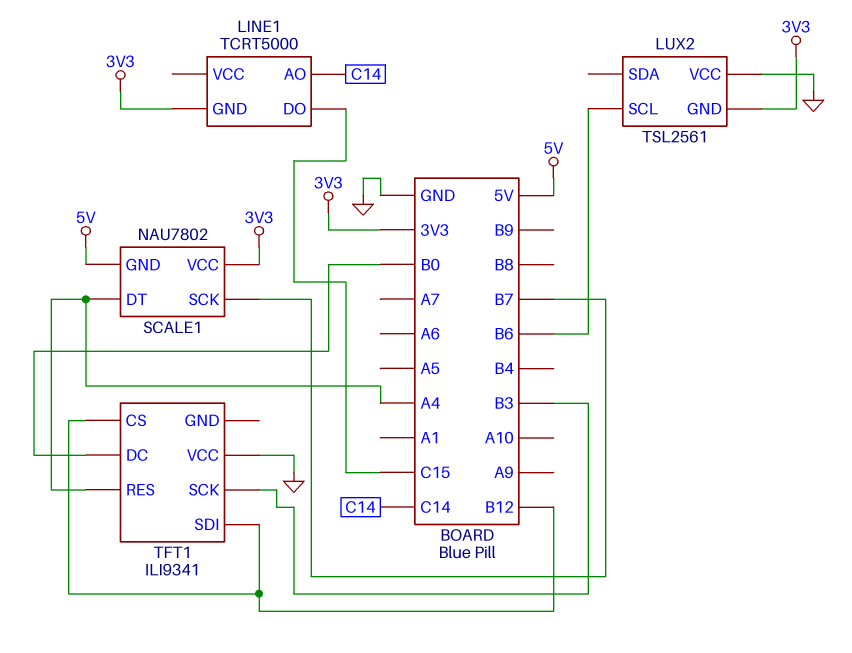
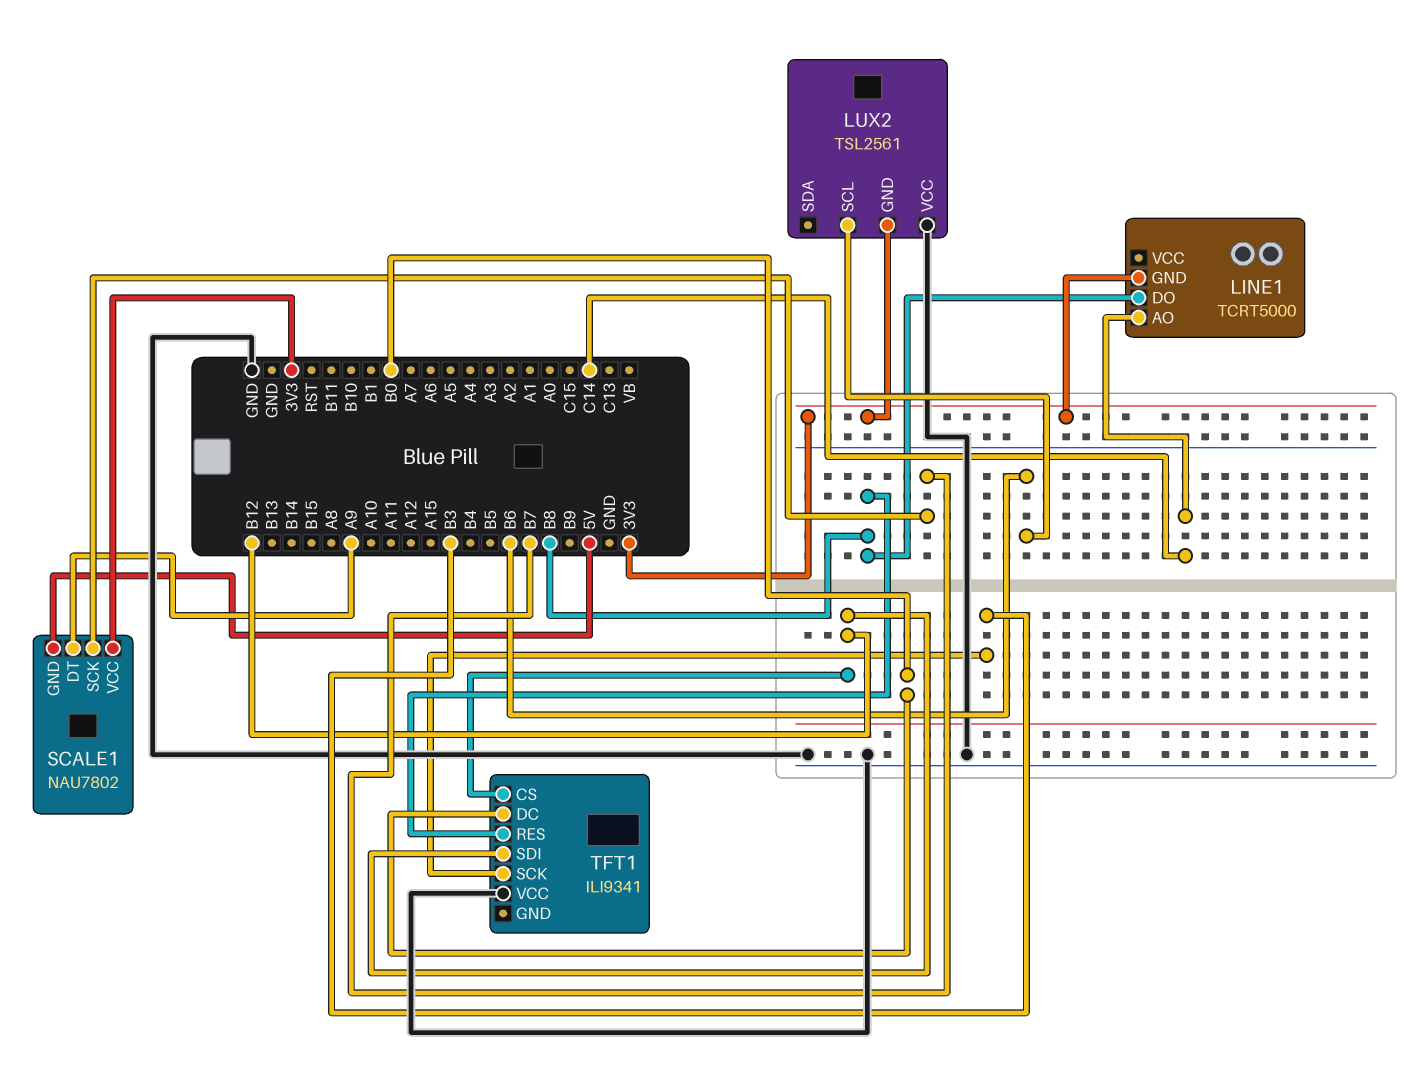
LINE1 pin DO: C15 -> B8
SCALE1 pin DT: A4 -> A9
TFT1 pin RES: A4 -> B8

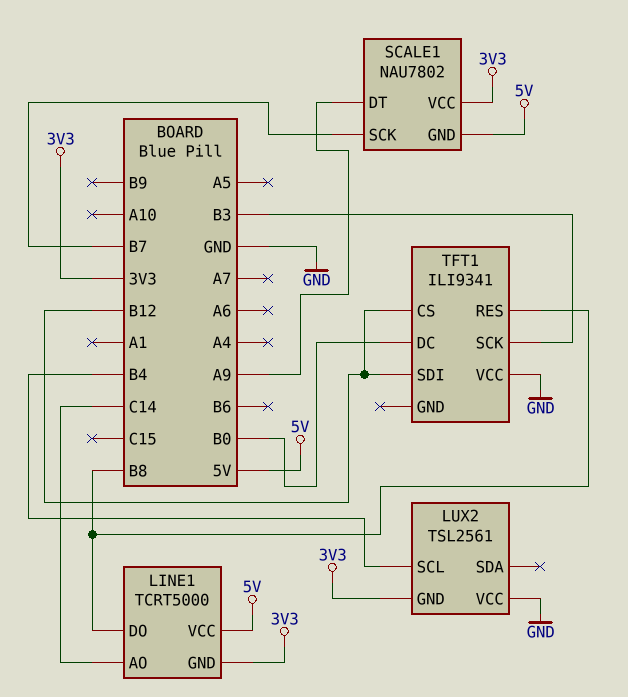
LINE1 pin VCC: none -> 5V
LUX2 pin SCL: B6 -> B4

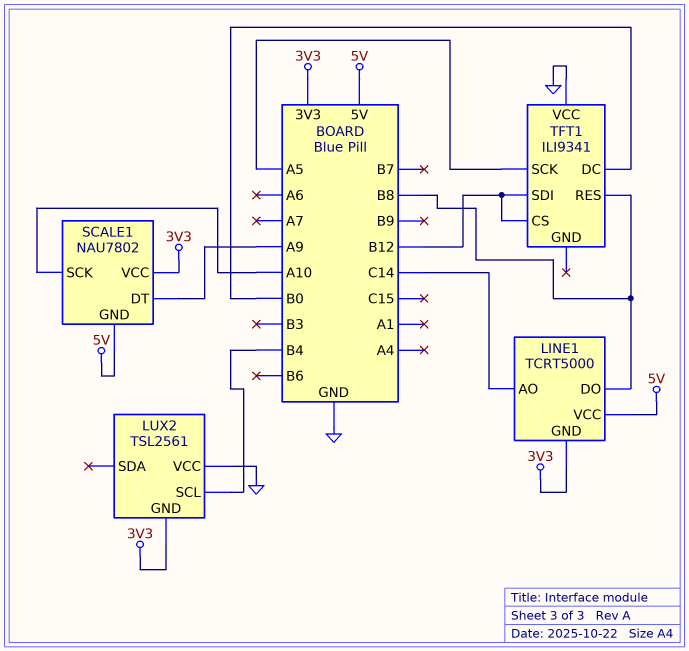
SCALE1 pin SCK: B7 -> A10
TFT1 pin SCK: B3 -> A5

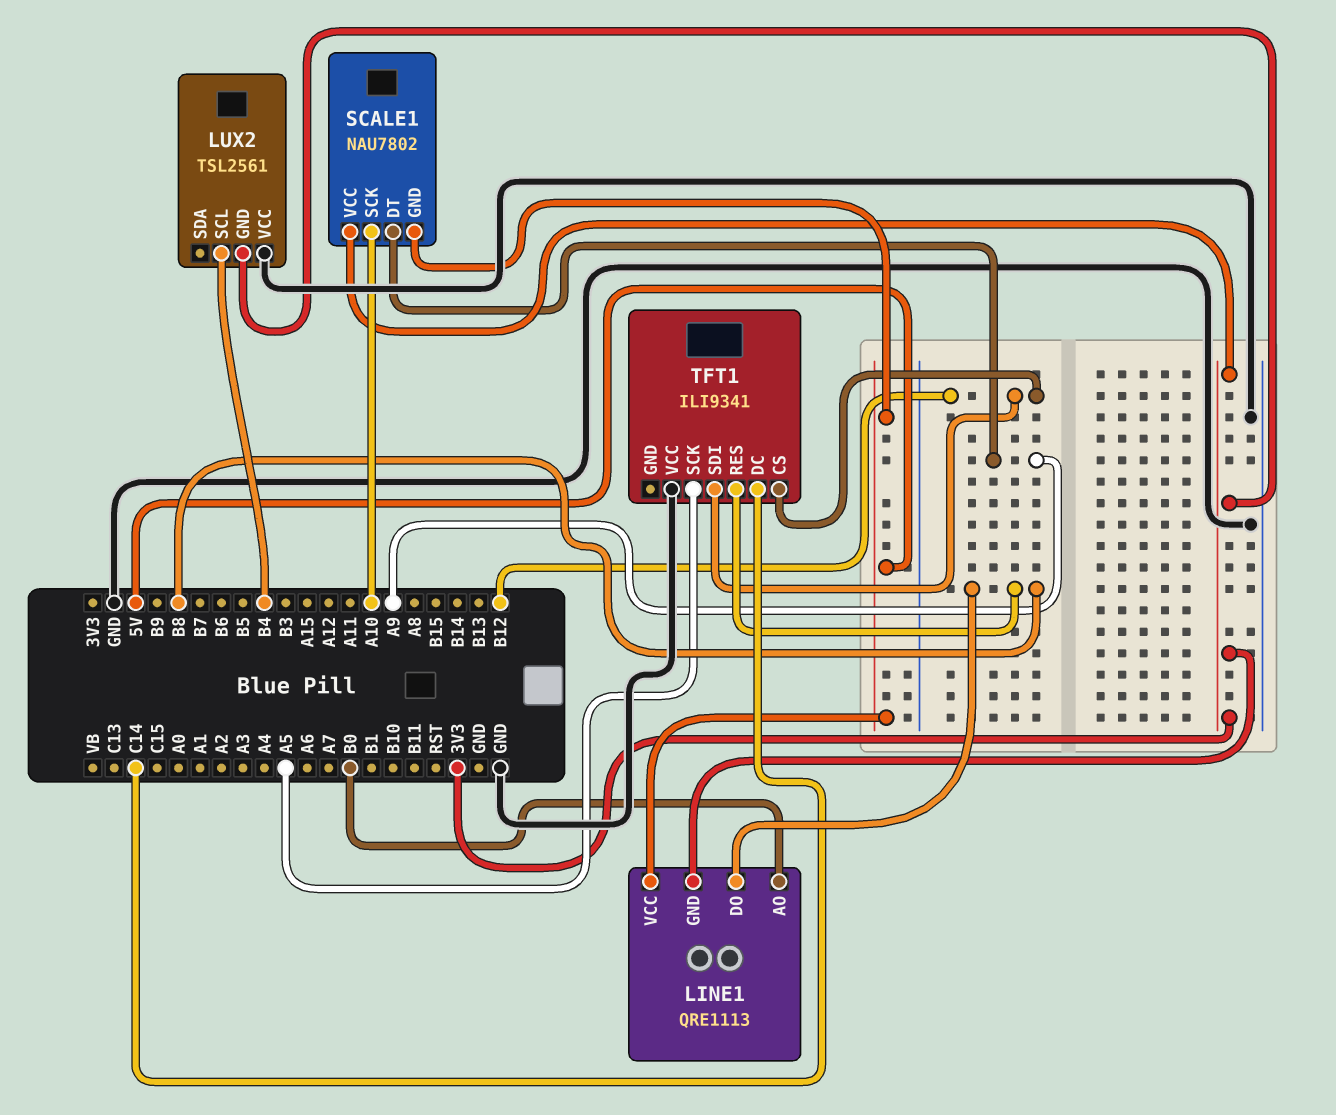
LINE1: TCRT5000 -> QRE1113
LINE1 pin AO: C14 -> B0
TFT1 pin DC: B0 -> C14

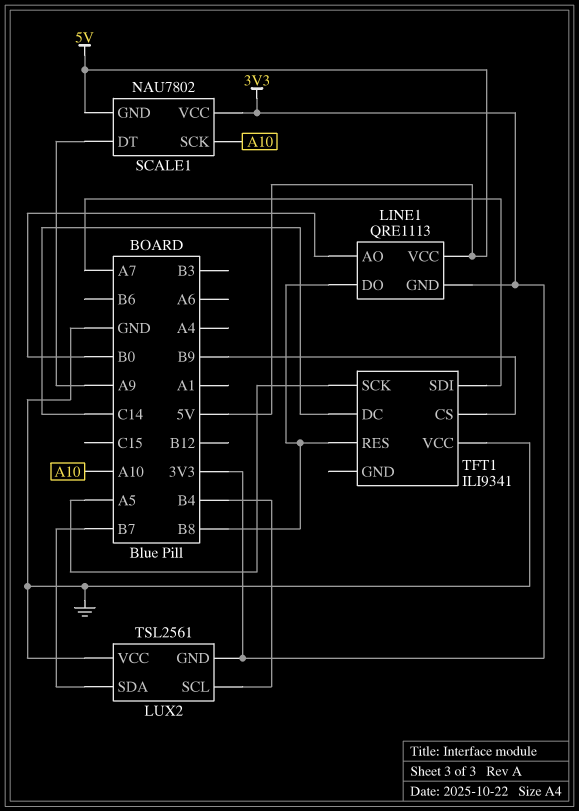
LUX2 pin SDA: none -> B7
TFT1 pin CS: B12 -> B9
TFT1 pin SDI: B12 -> A7

